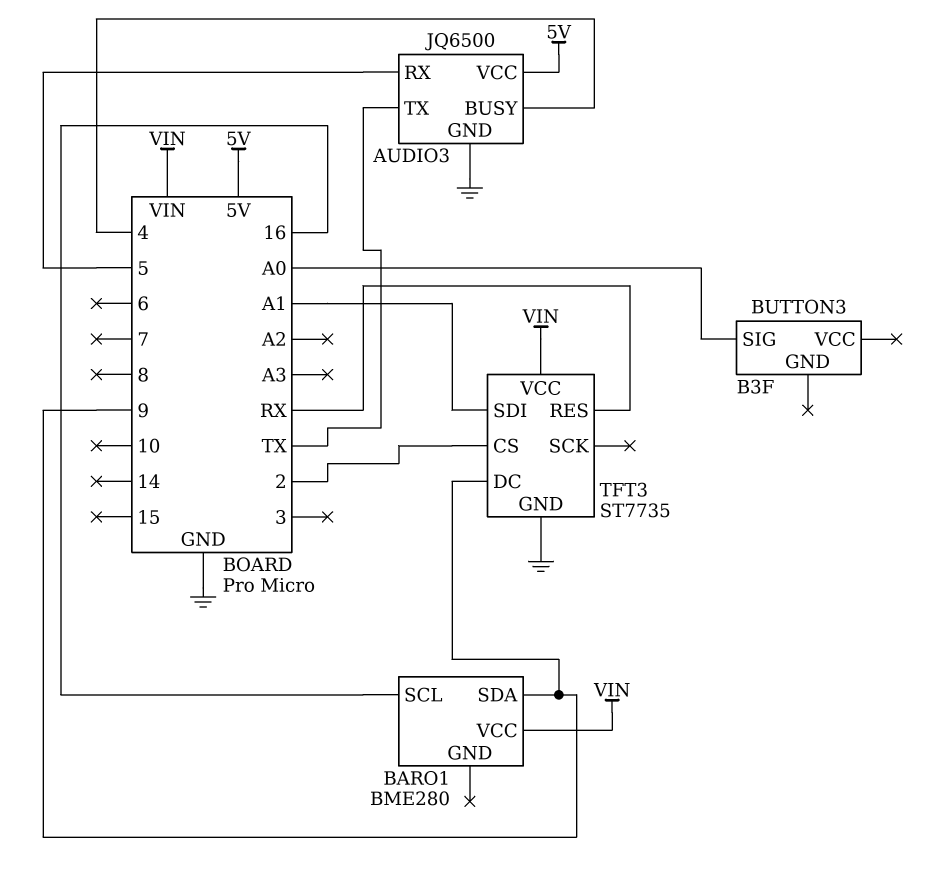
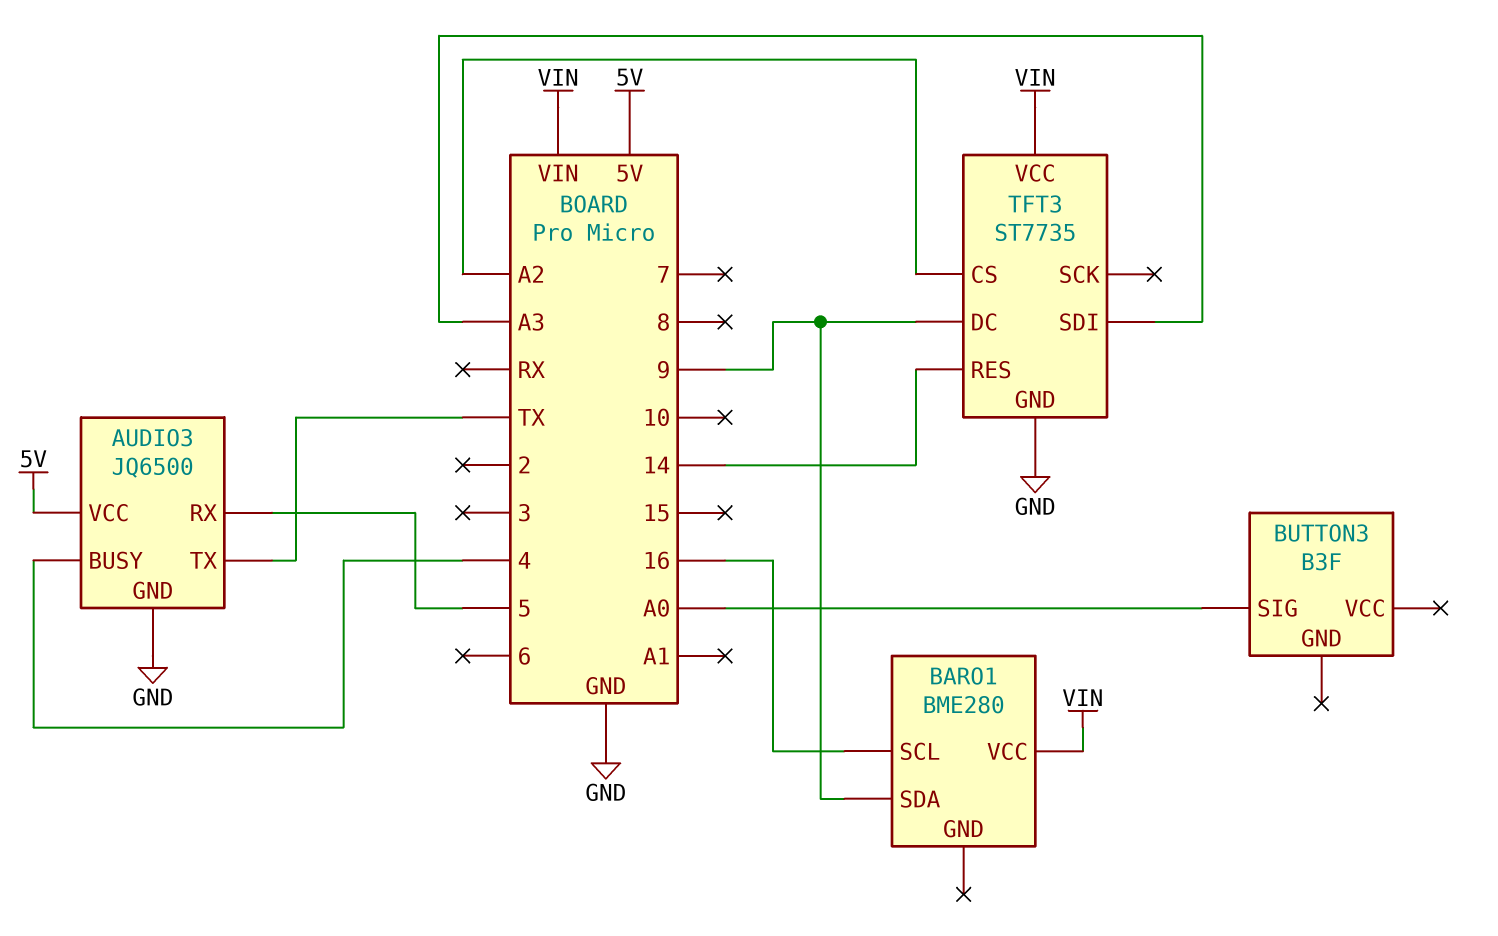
TFT3 pin CS: 2 -> A2
TFT3 pin RES: RX -> 14
TFT3 pin SDI: A1 -> A3

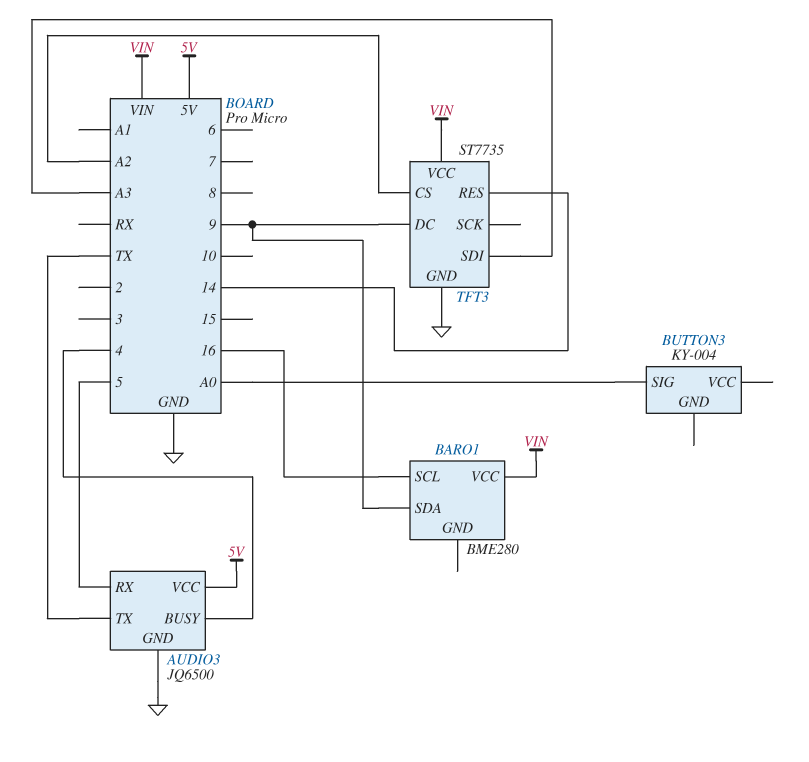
BUTTON3: B3F -> KY-004

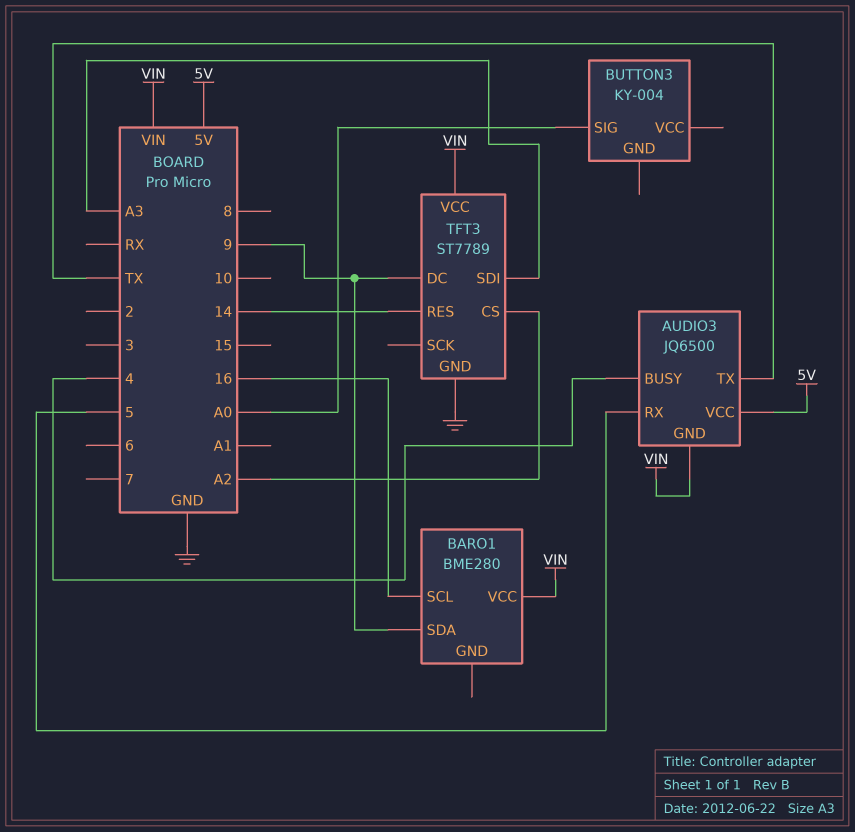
AUDIO3 pin GND: GND -> VIN
TFT3: ST7735 -> ST7789

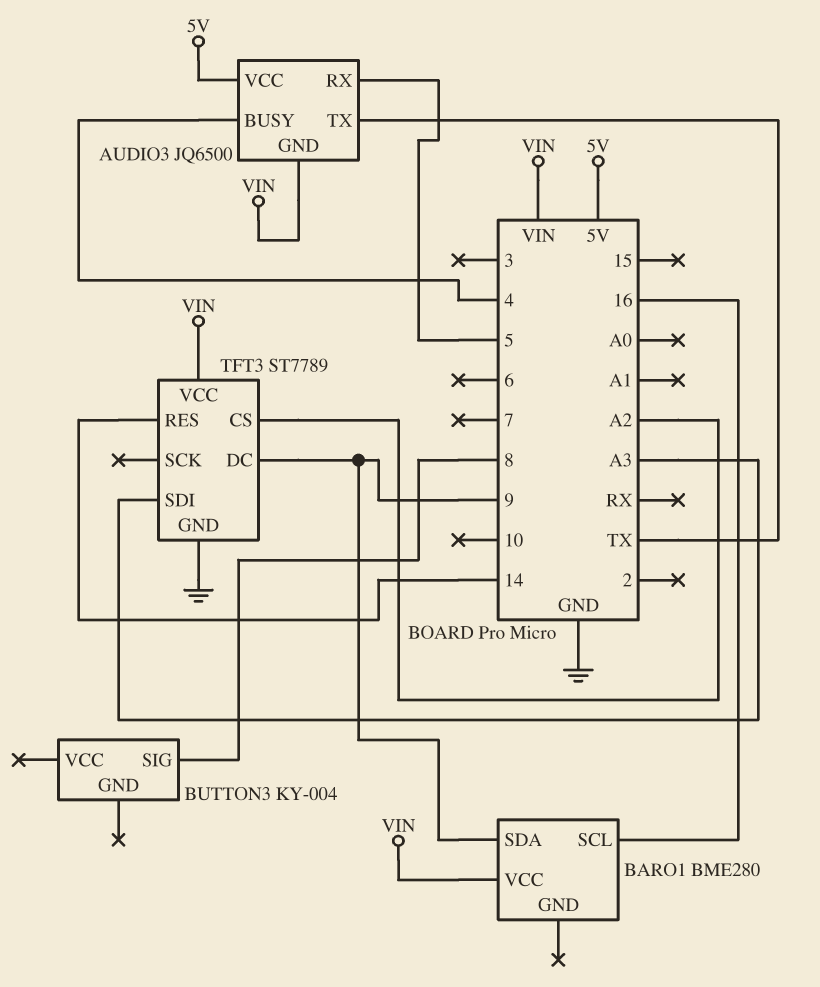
BUTTON3 pin SIG: A0 -> 8

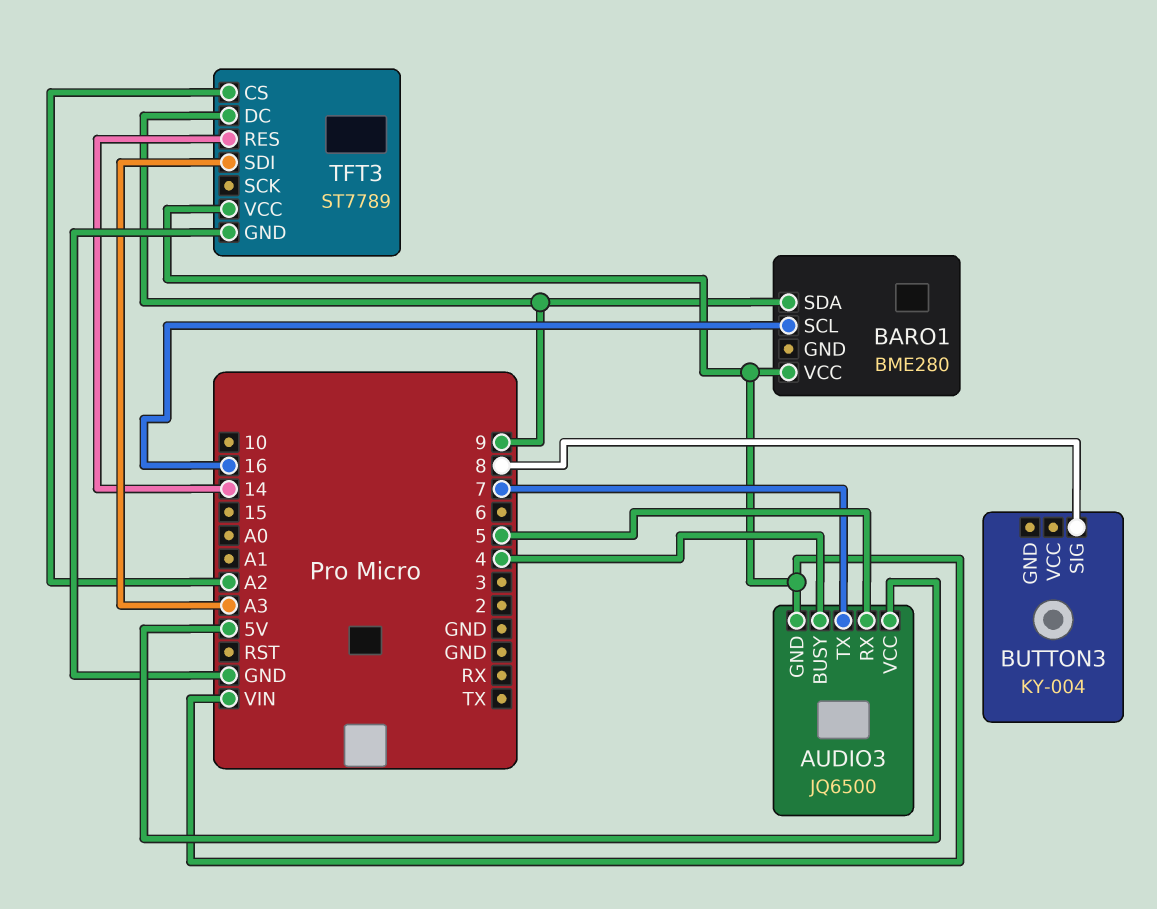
AUDIO3 pin TX: TX -> 7

